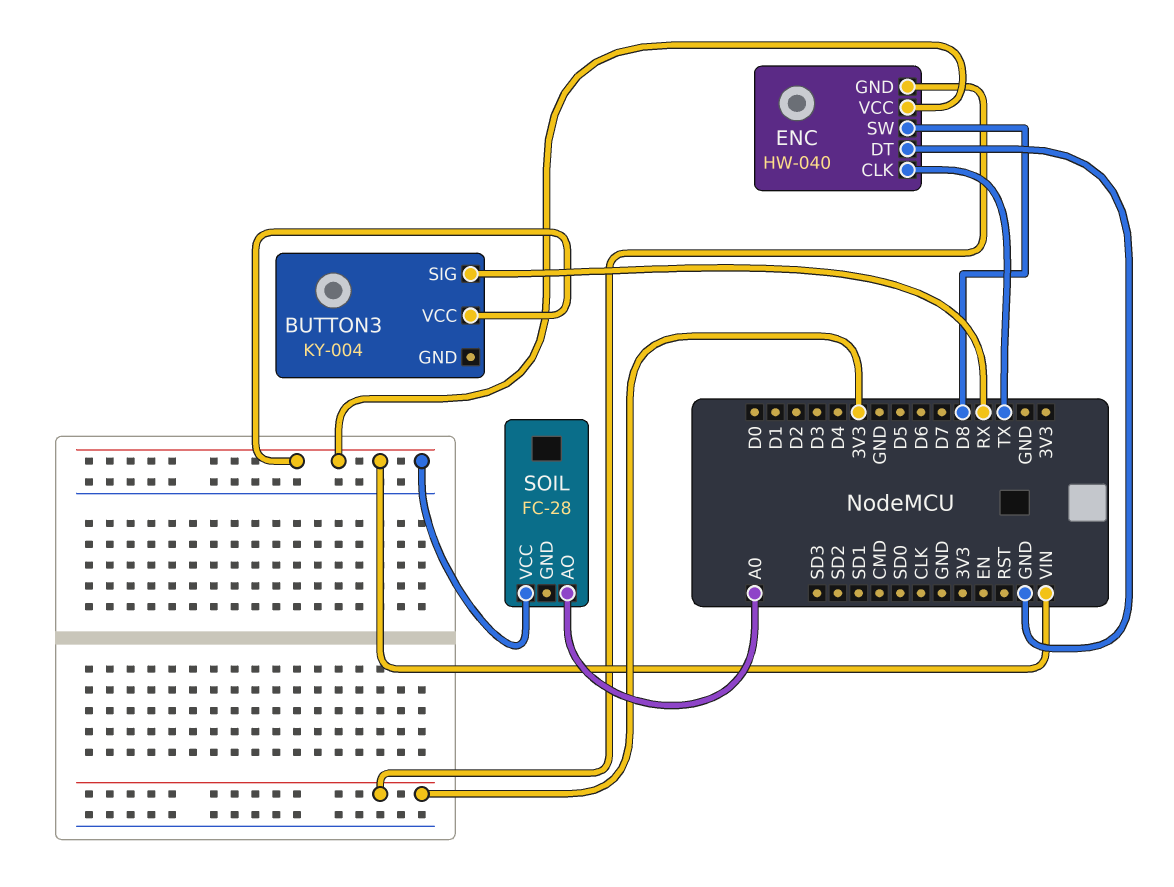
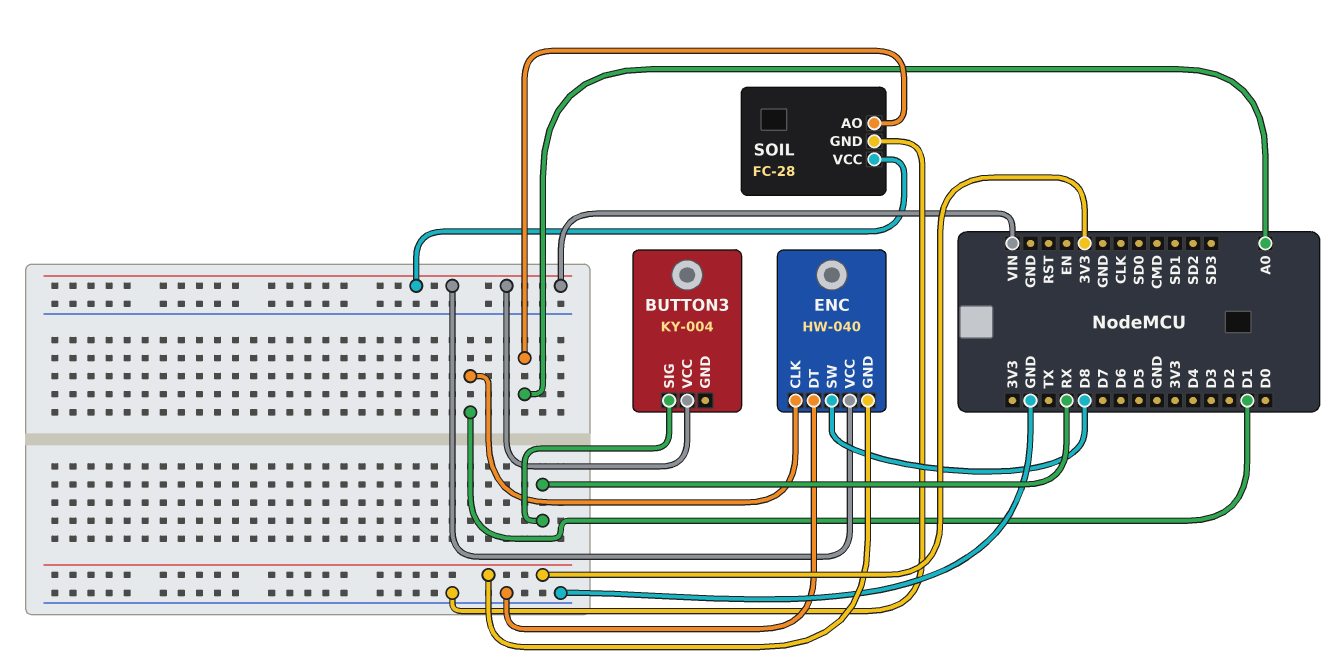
ENC pin CLK: TX -> D1
SOIL pin GND: none -> GND

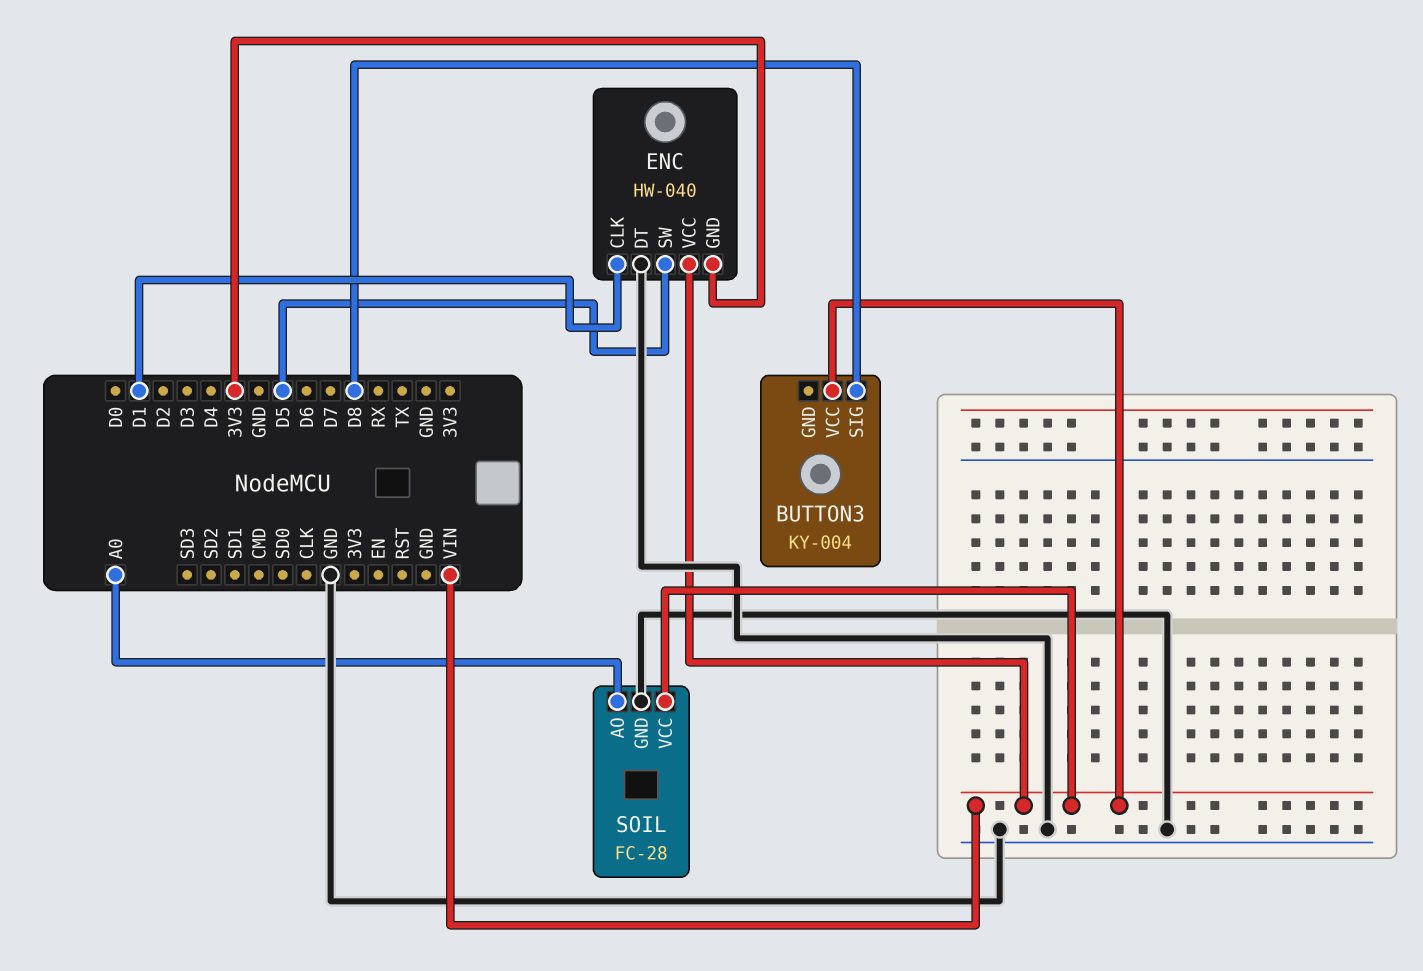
BUTTON3 pin SIG: RX -> D8
ENC pin SW: D8 -> D5

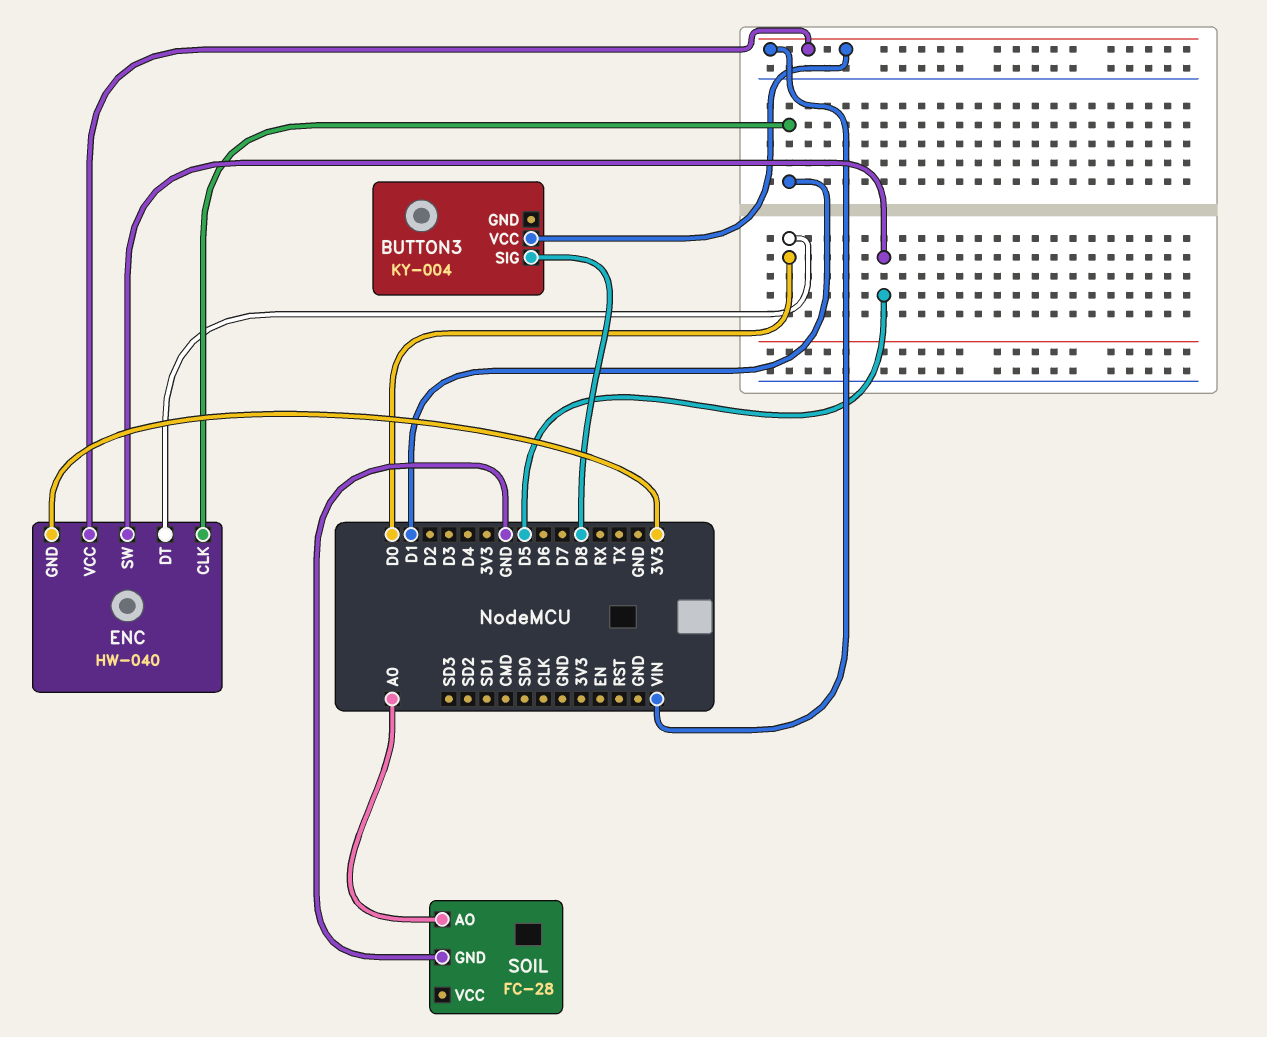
ENC pin DT: GND -> D0
SOIL pin VCC: VIN -> none

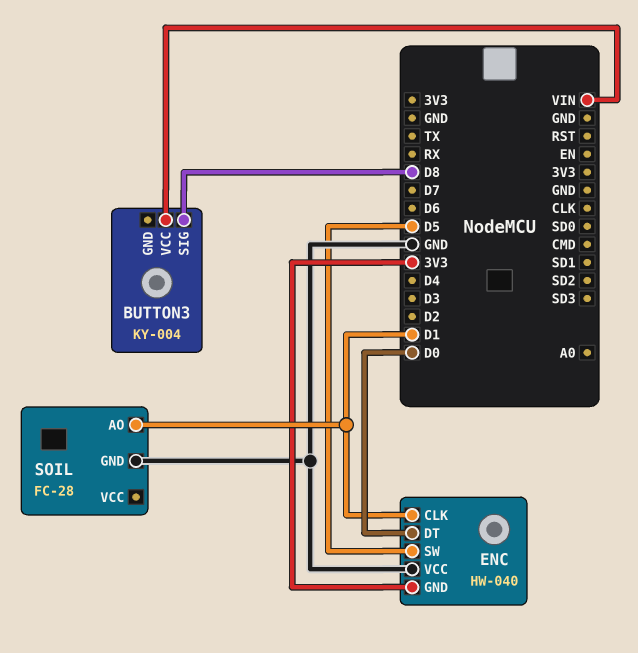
ENC pin VCC: VIN -> GND
SOIL pin AO: A0 -> D1

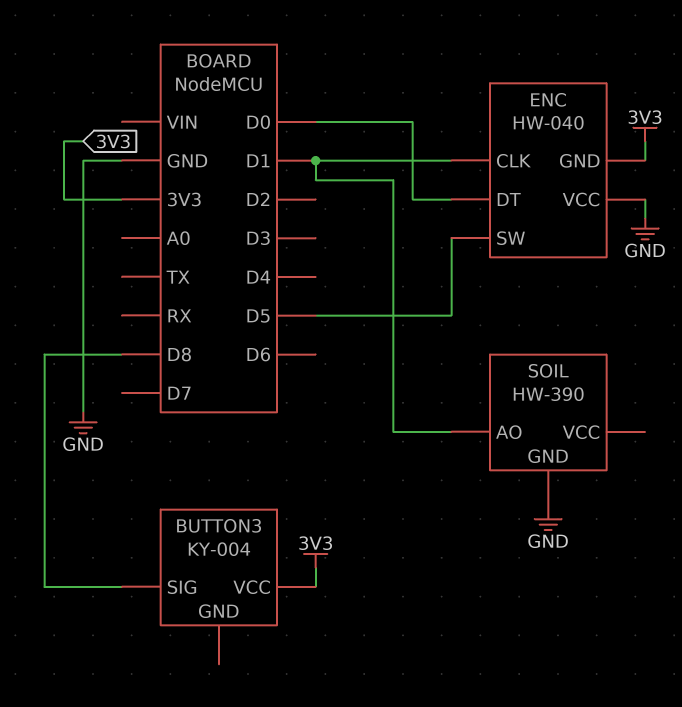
BUTTON3 pin VCC: VIN -> 3V3
SOIL: FC-28 -> HW-390

